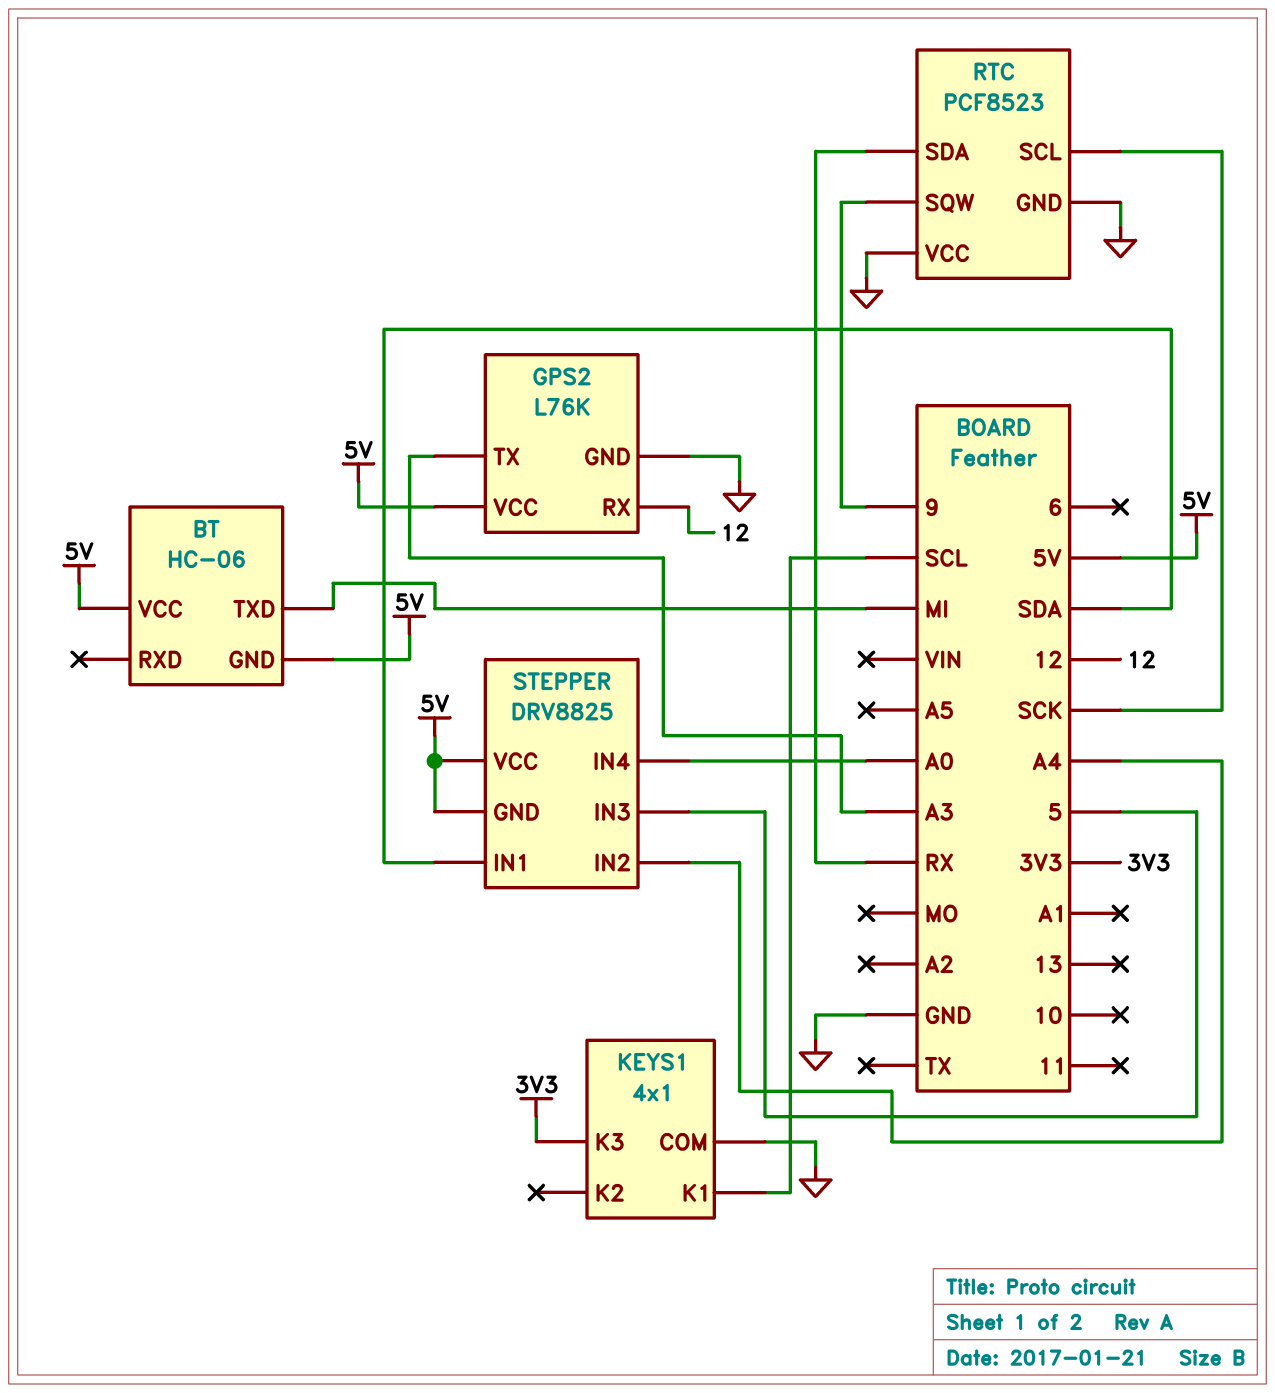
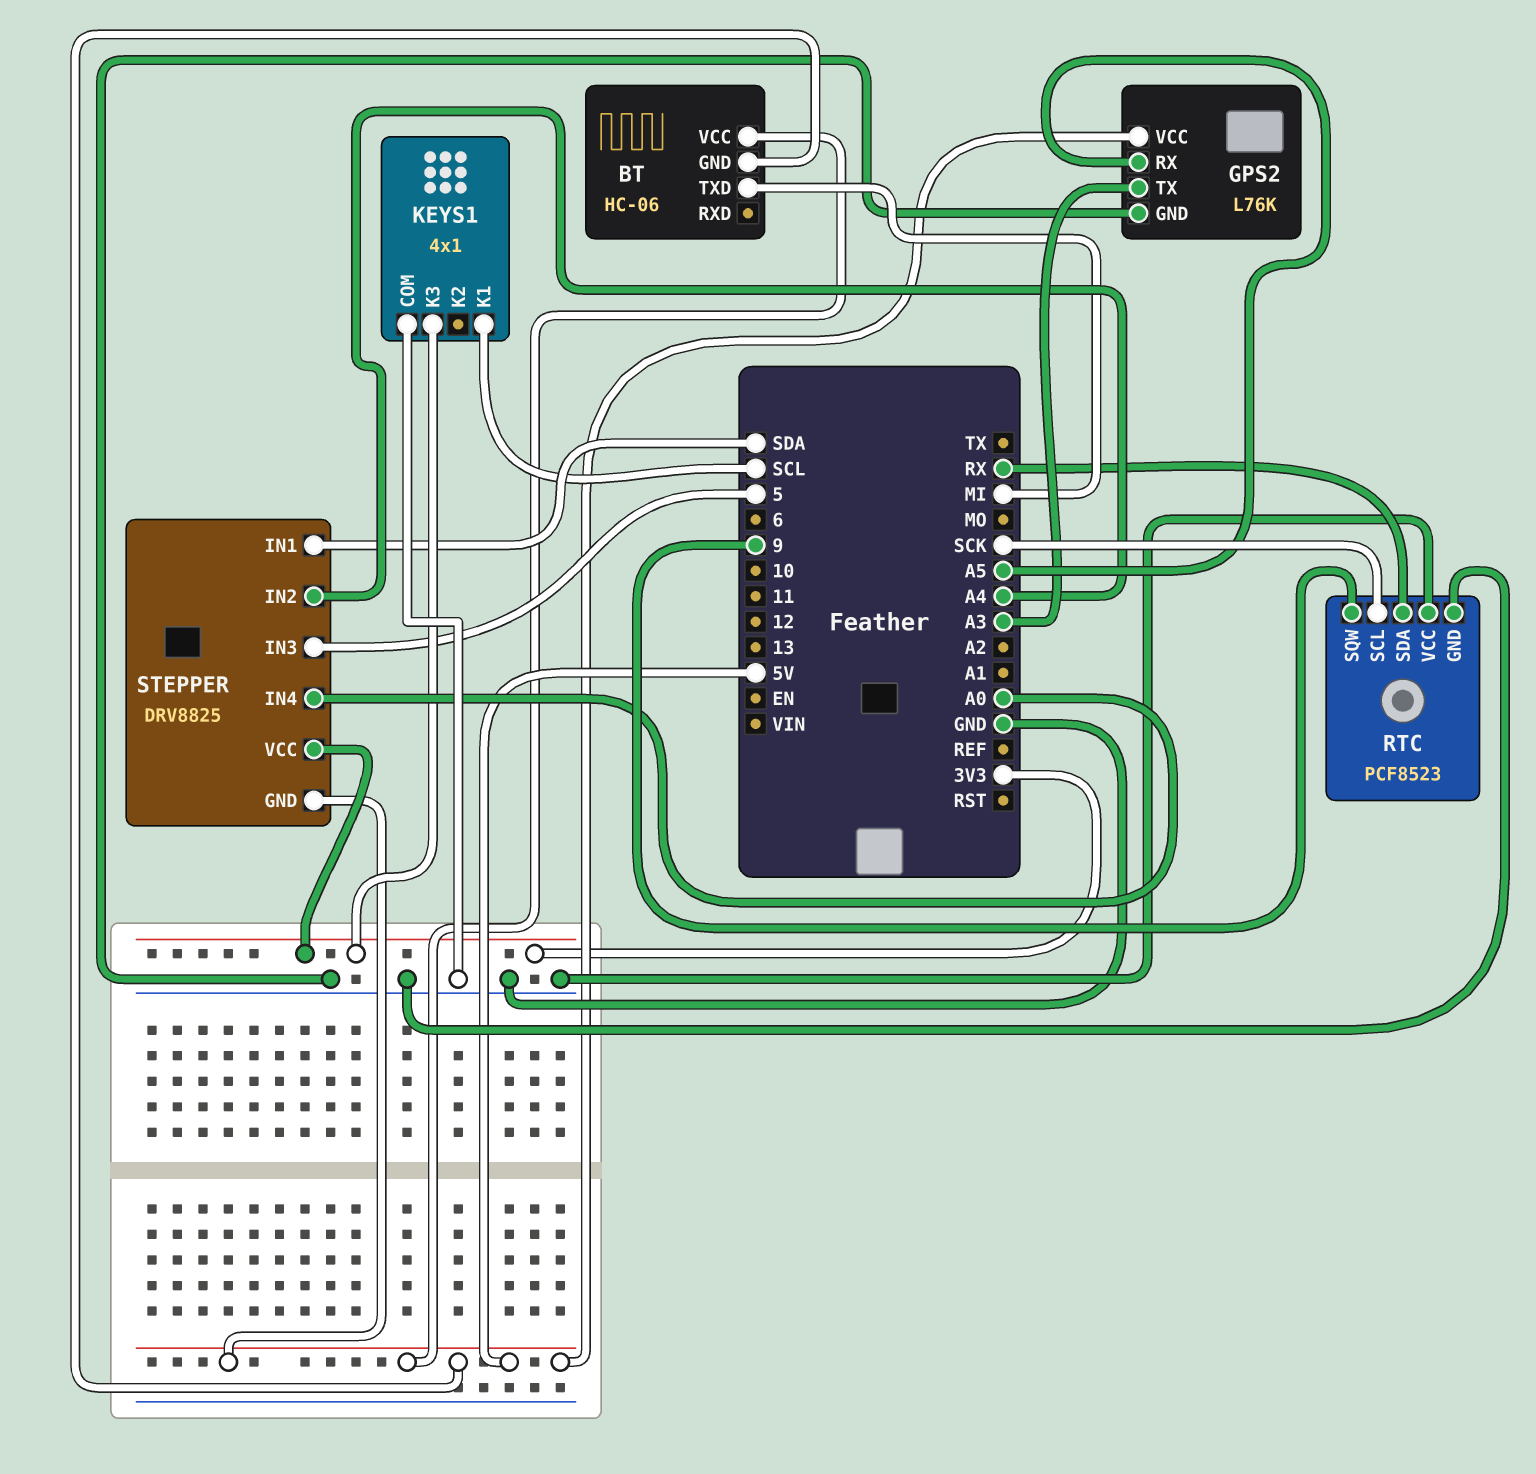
GPS2 pin RX: 12 -> A5
STEPPER pin VCC: 5V -> 3V3

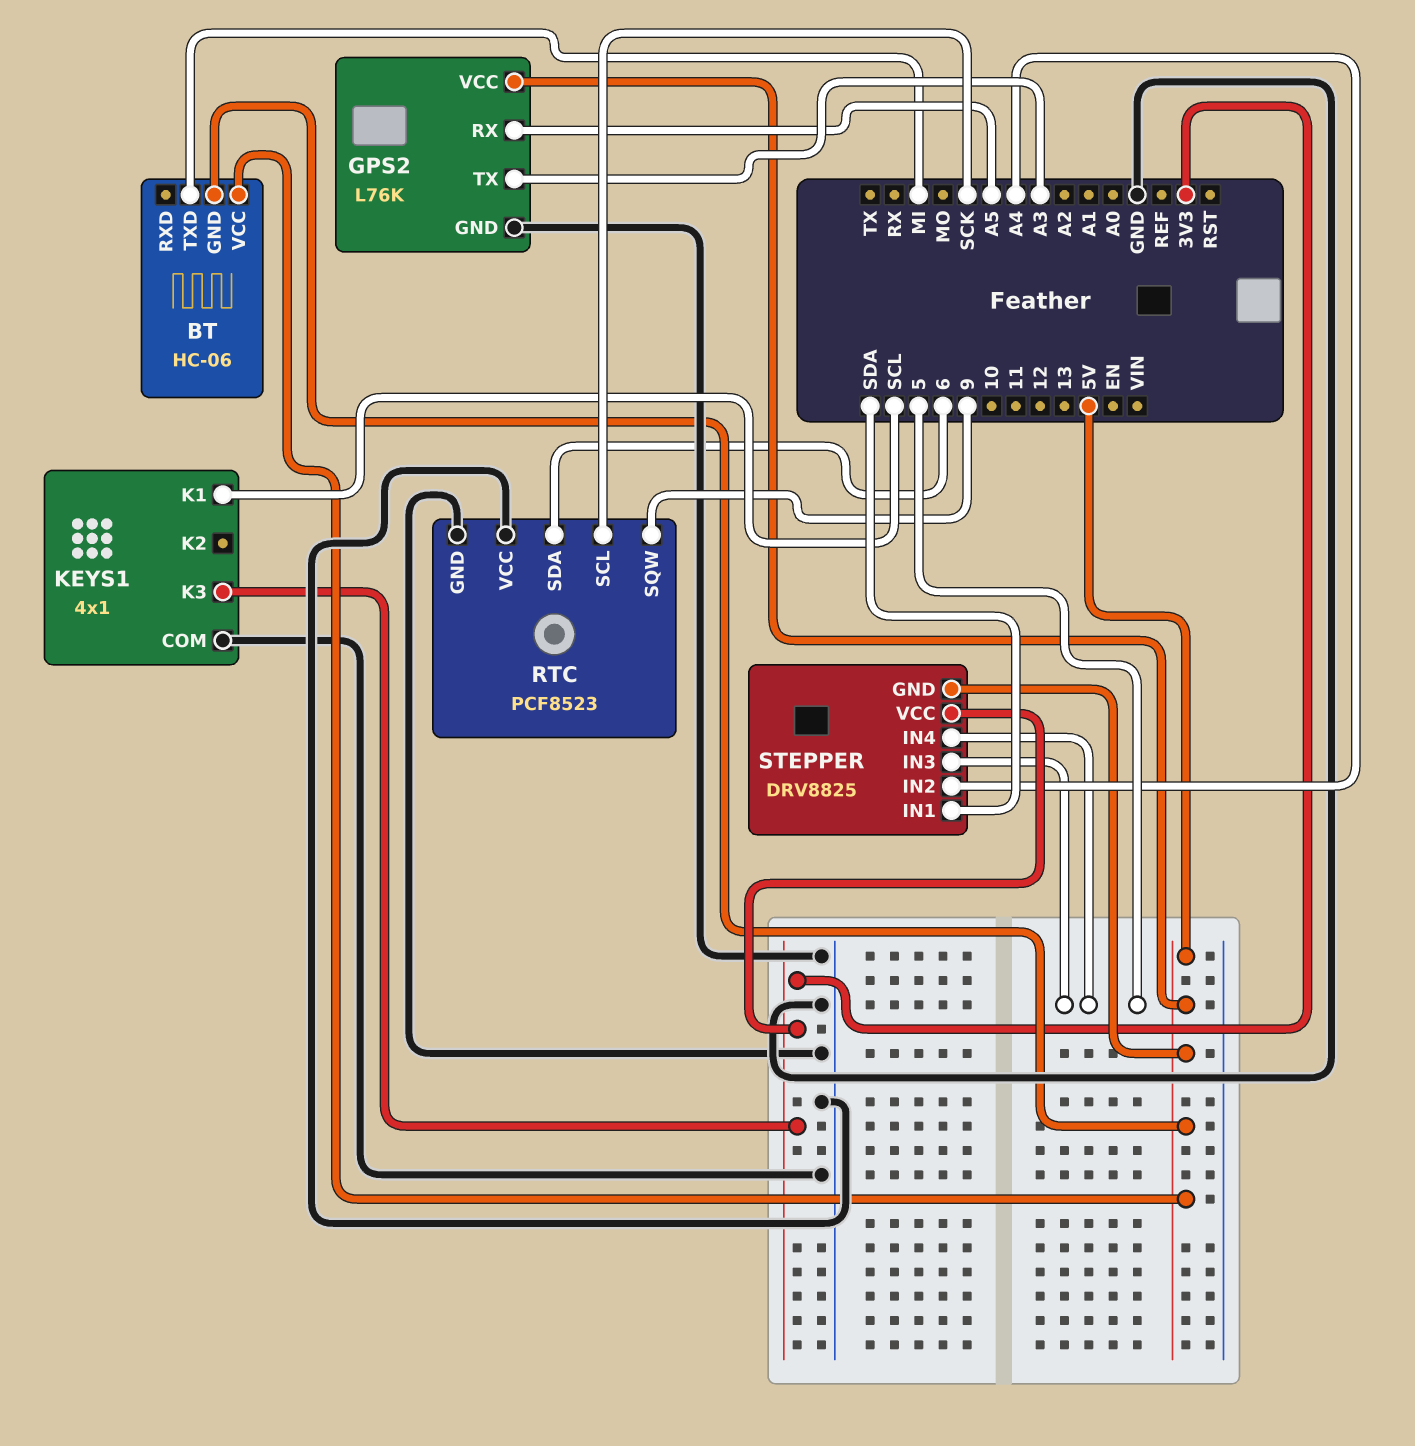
RTC pin SDA: RX -> 6
STEPPER pin IN4: A0 -> 5

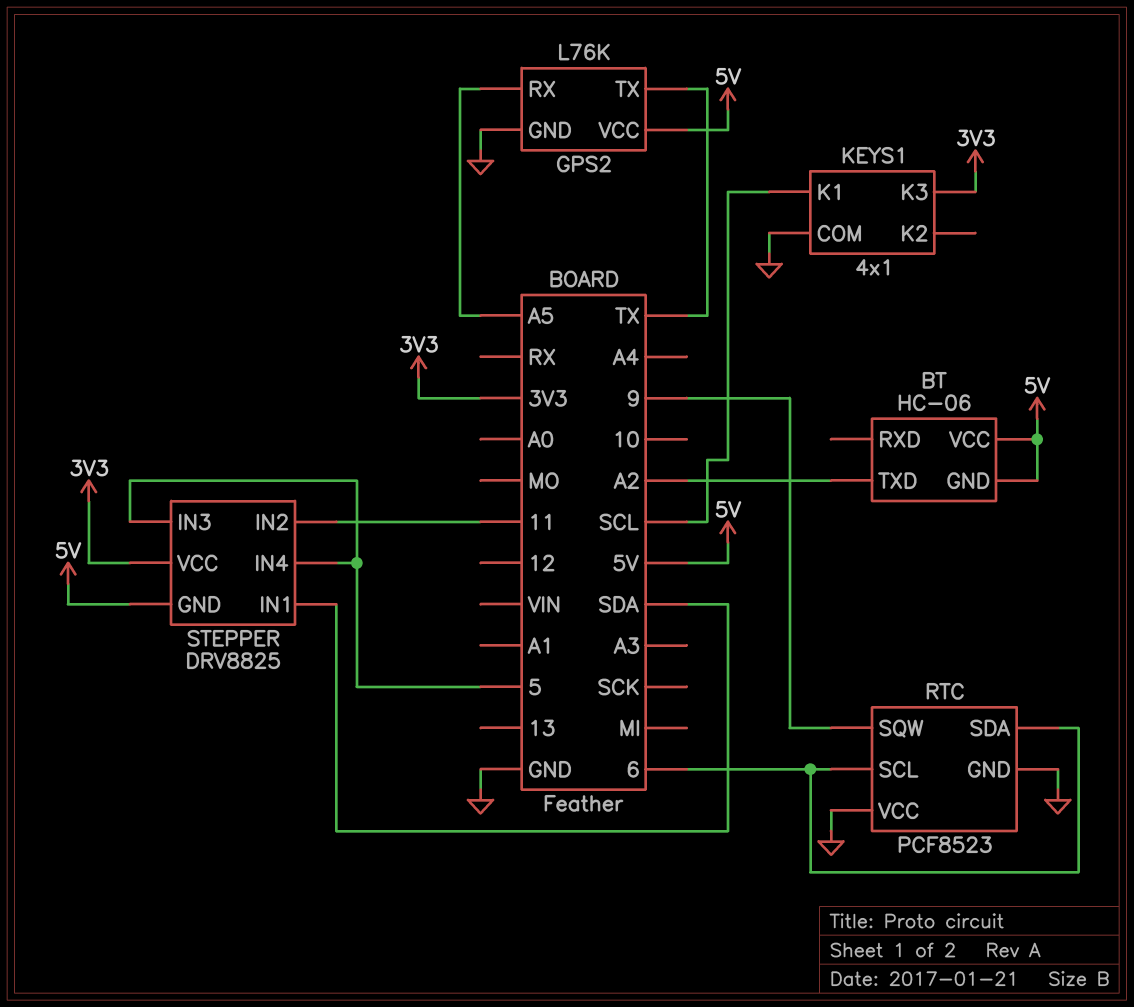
BT pin TXD: MI -> A2
GPS2 pin TX: A3 -> TX
RTC pin SCL: SCK -> 6
STEPPER pin IN2: A4 -> 11

